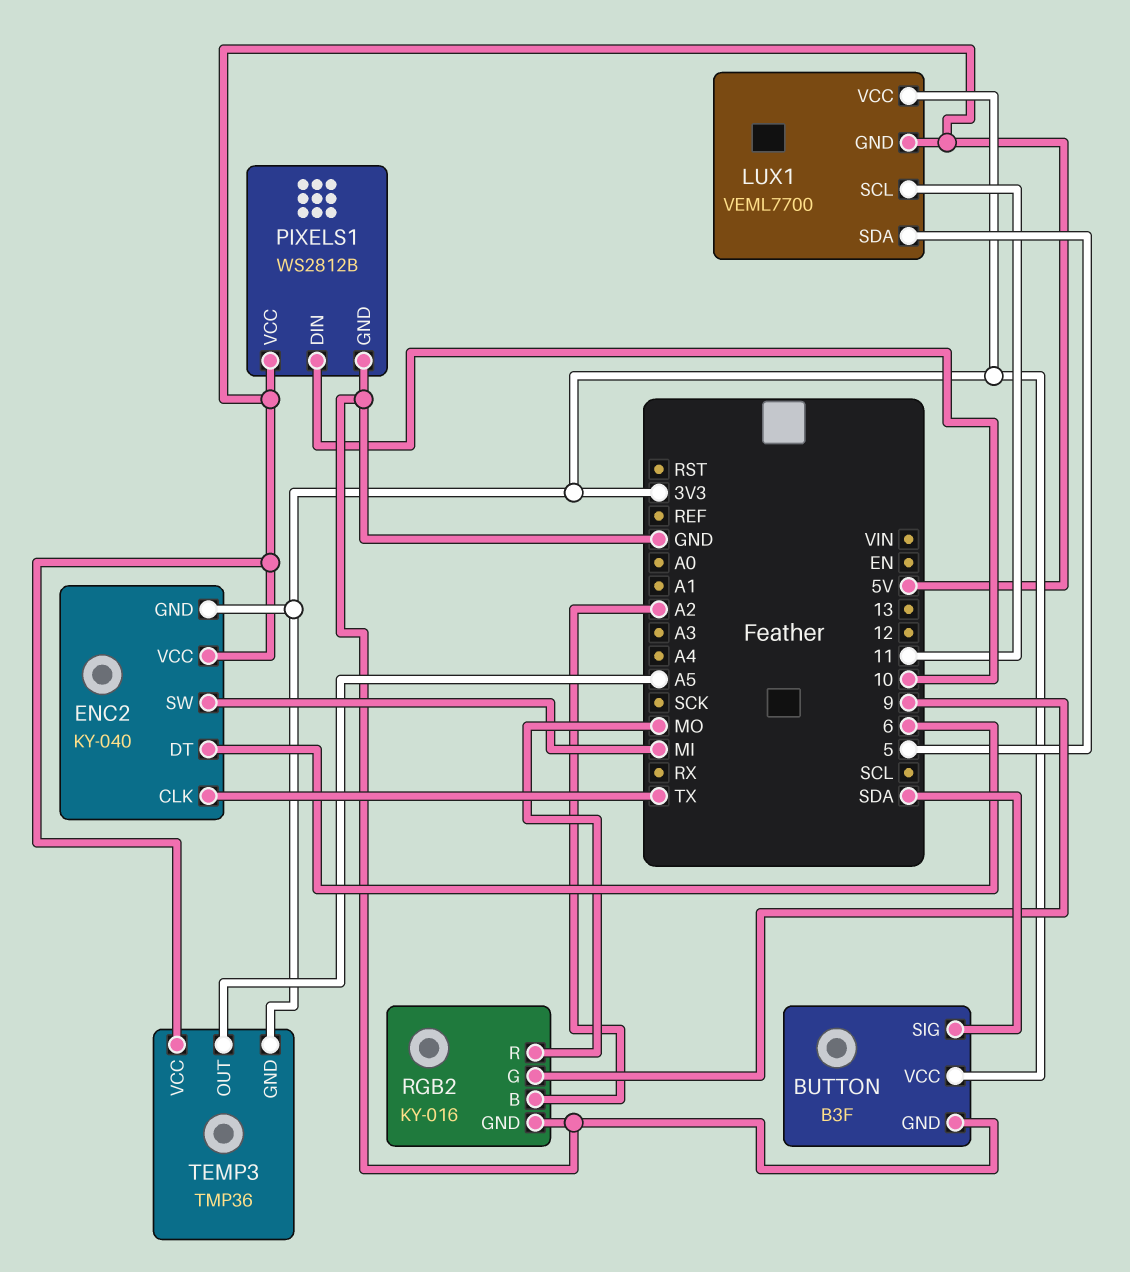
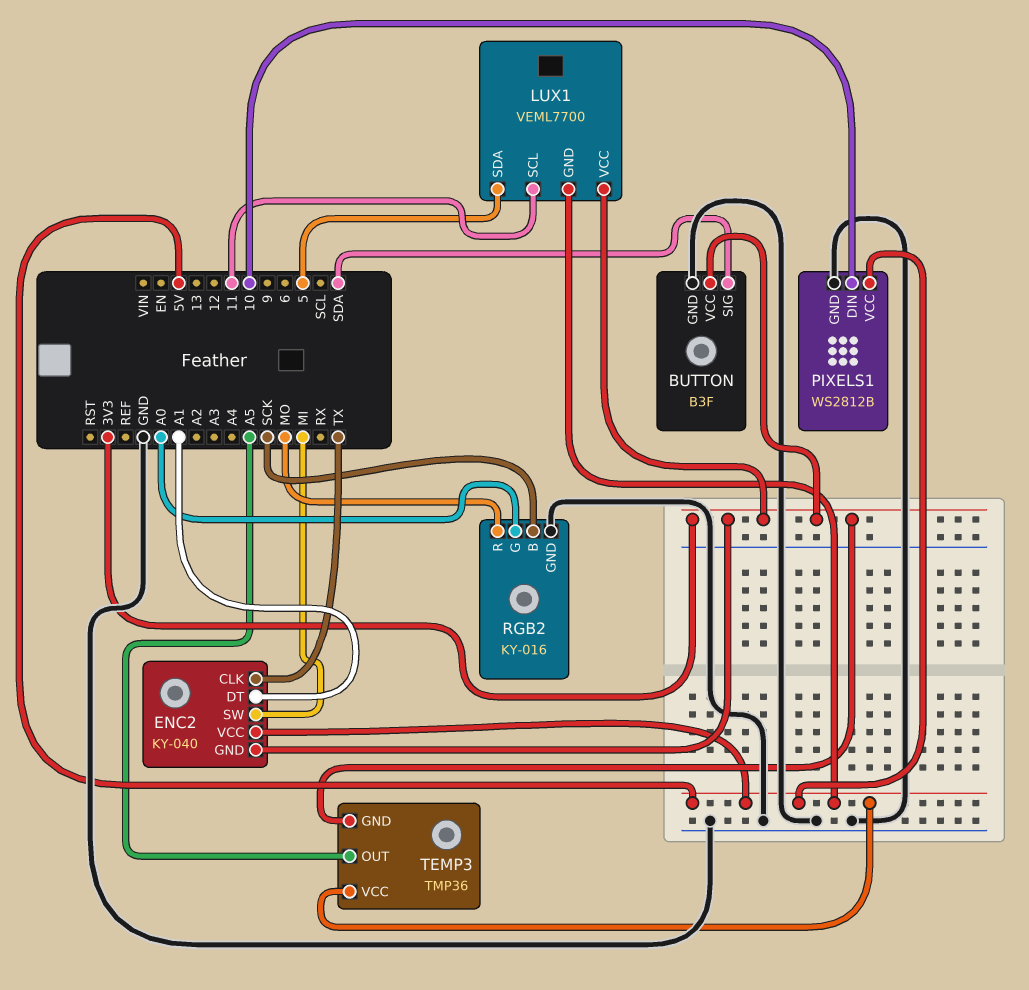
ENC2 pin DT: 6 -> A1
RGB2 pin B: A2 -> SCK
RGB2 pin G: 9 -> A0

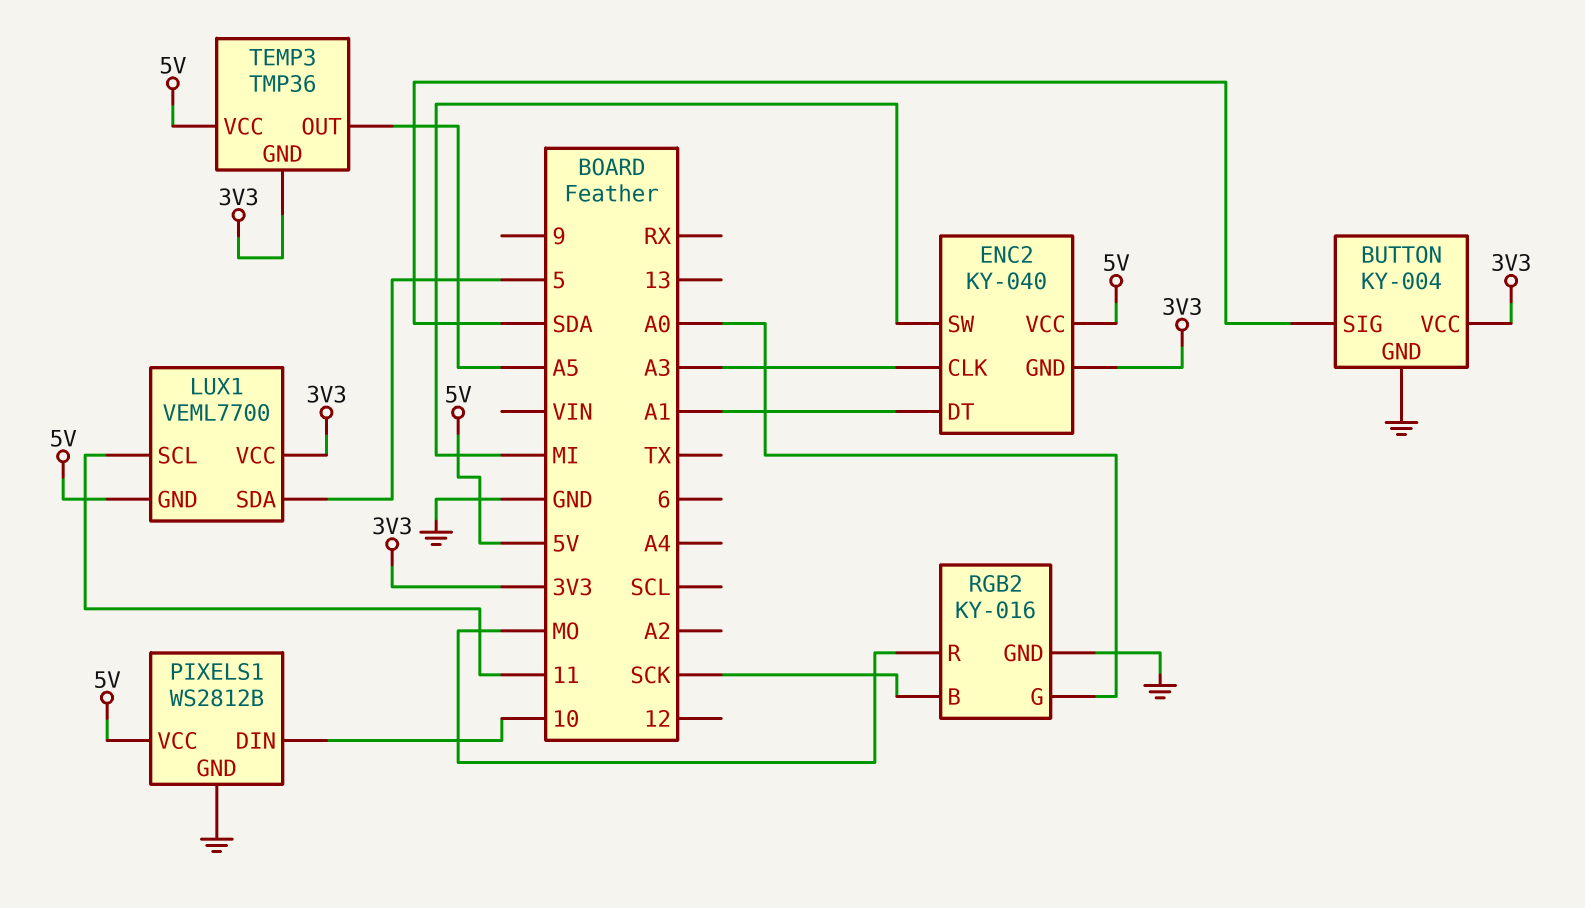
BUTTON: B3F -> KY-004
ENC2 pin CLK: TX -> A3

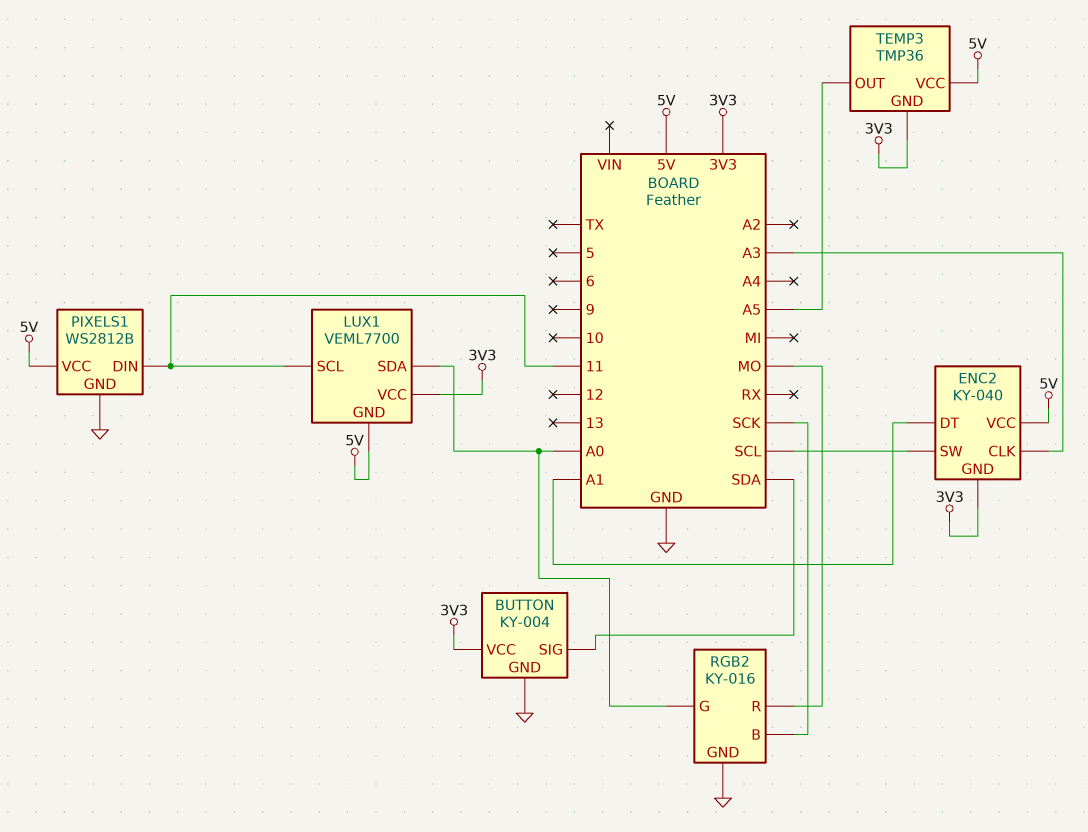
ENC2 pin SW: MI -> SCL
LUX1 pin SDA: 5 -> A0
PIXELS1 pin DIN: 10 -> 11

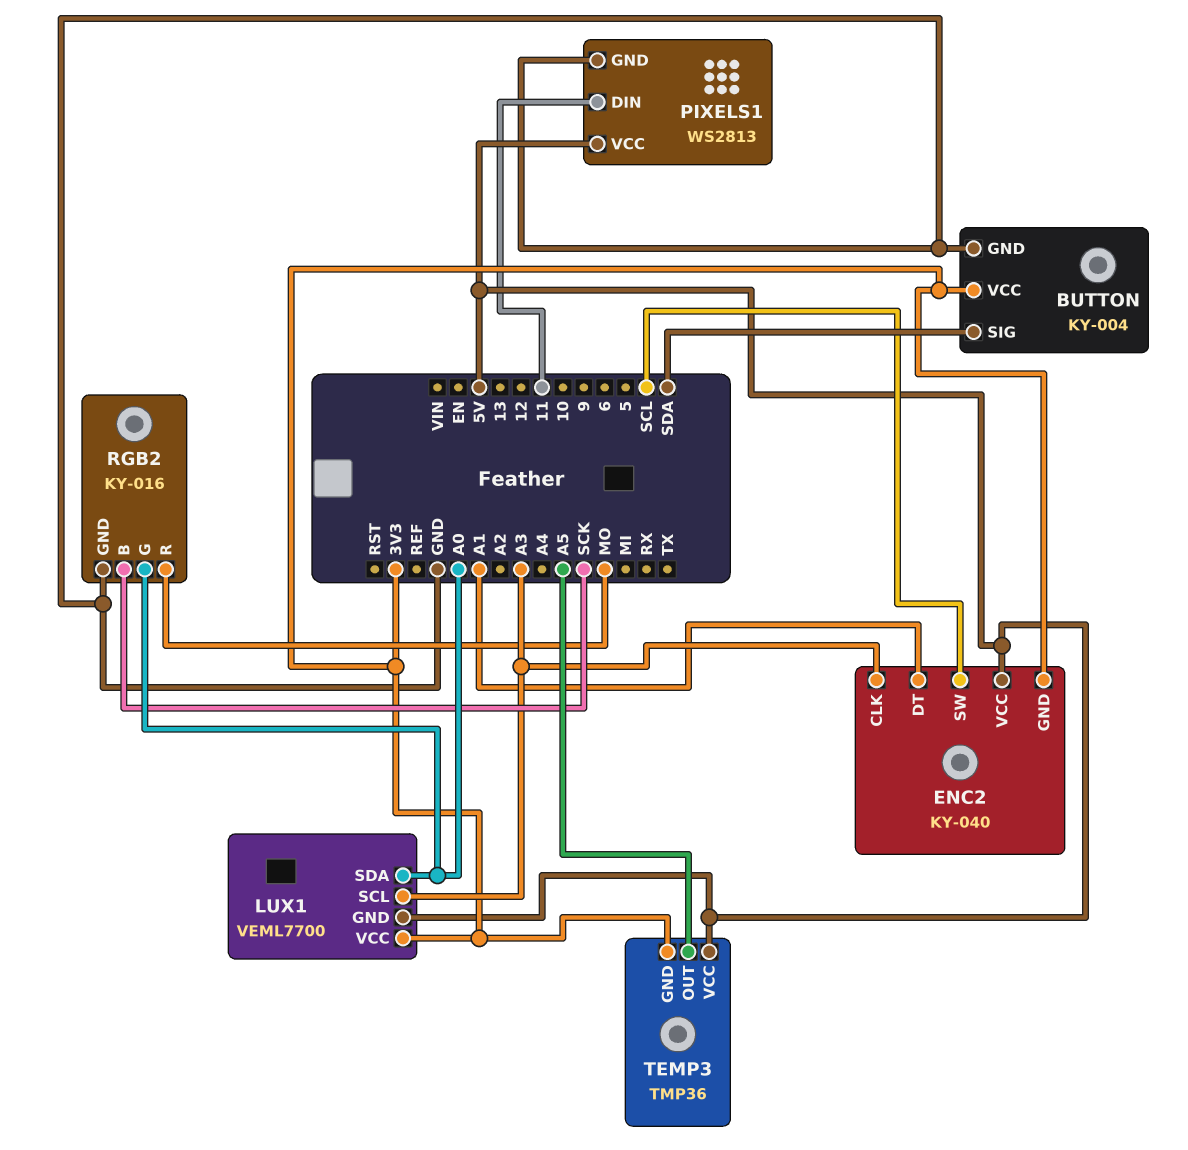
LUX1 pin SCL: 11 -> A3
PIXELS1: WS2812B -> WS2813

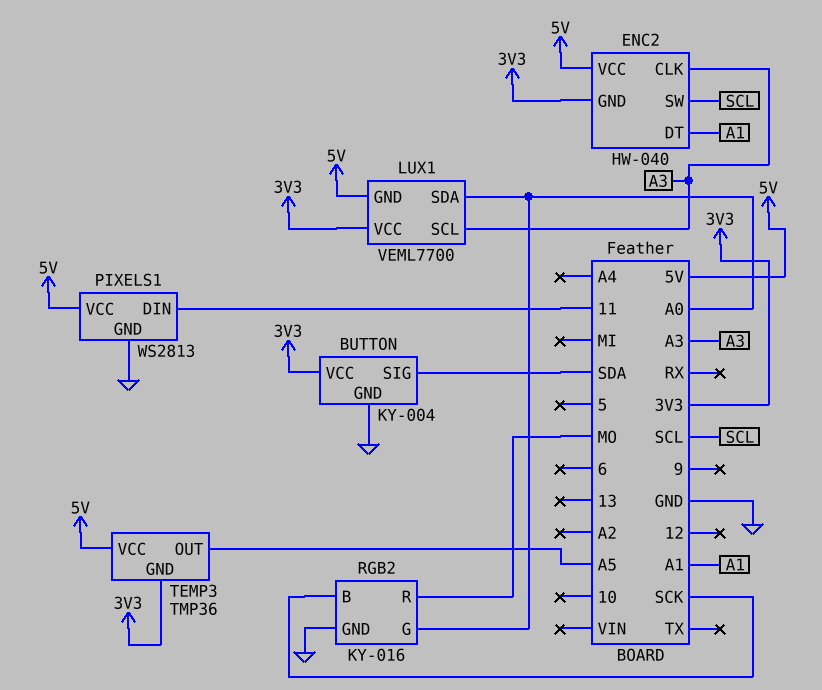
ENC2: KY-040 -> HW-040

